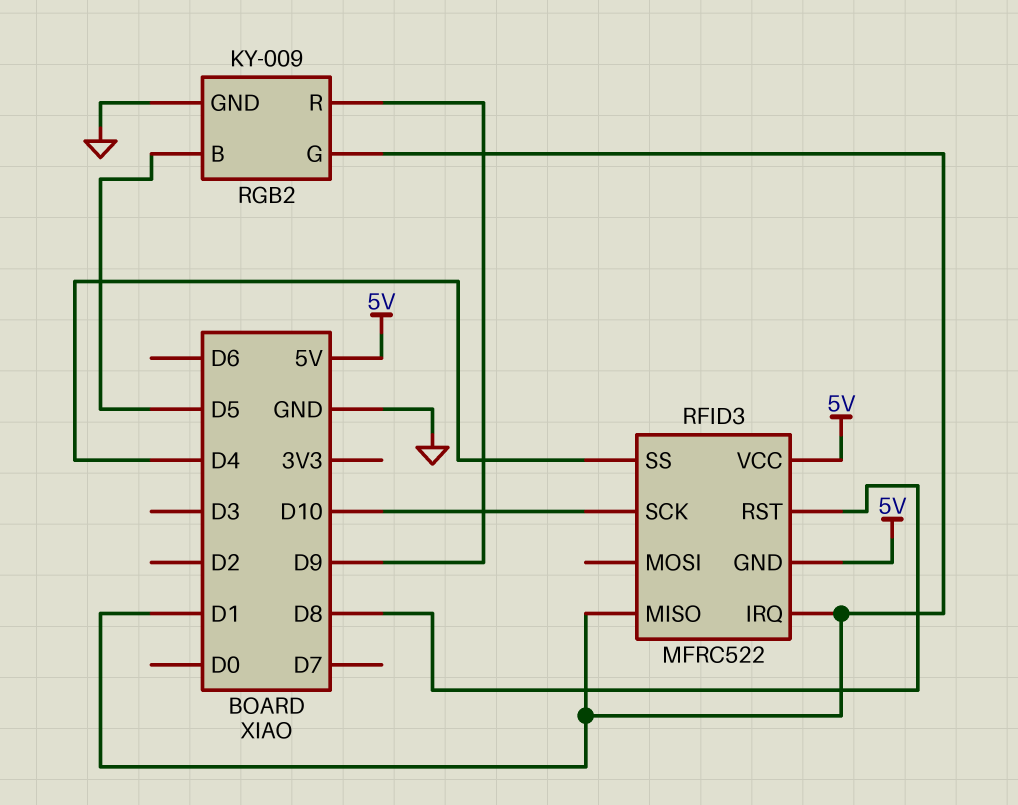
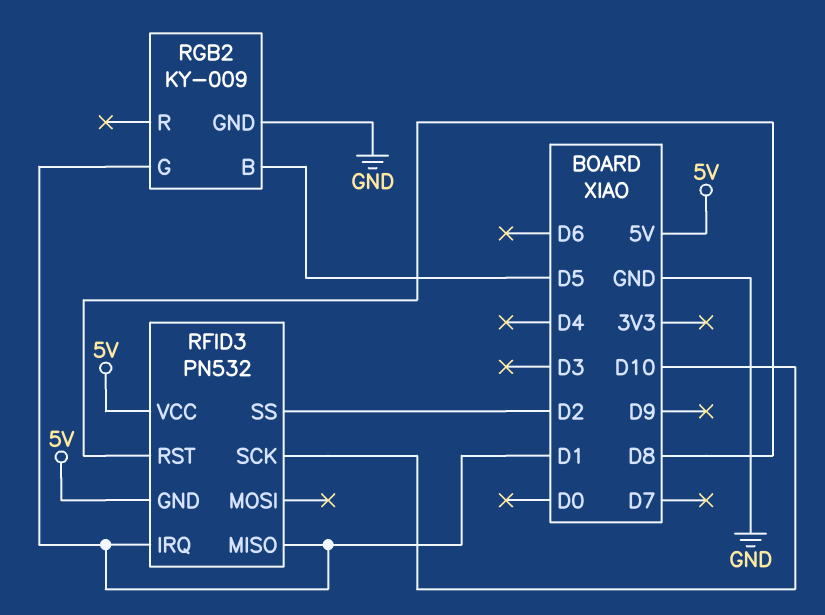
RFID3: MFRC522 -> PN532
RFID3 pin SS: D4 -> D2
RGB2 pin R: D9 -> none

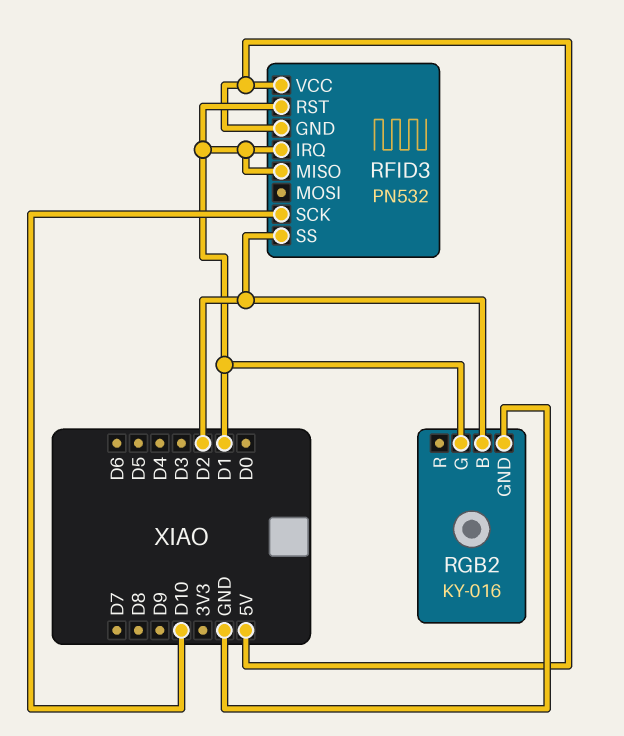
RFID3 pin RST: D8 -> D1
RGB2: KY-009 -> KY-016
RGB2 pin B: D5 -> D2

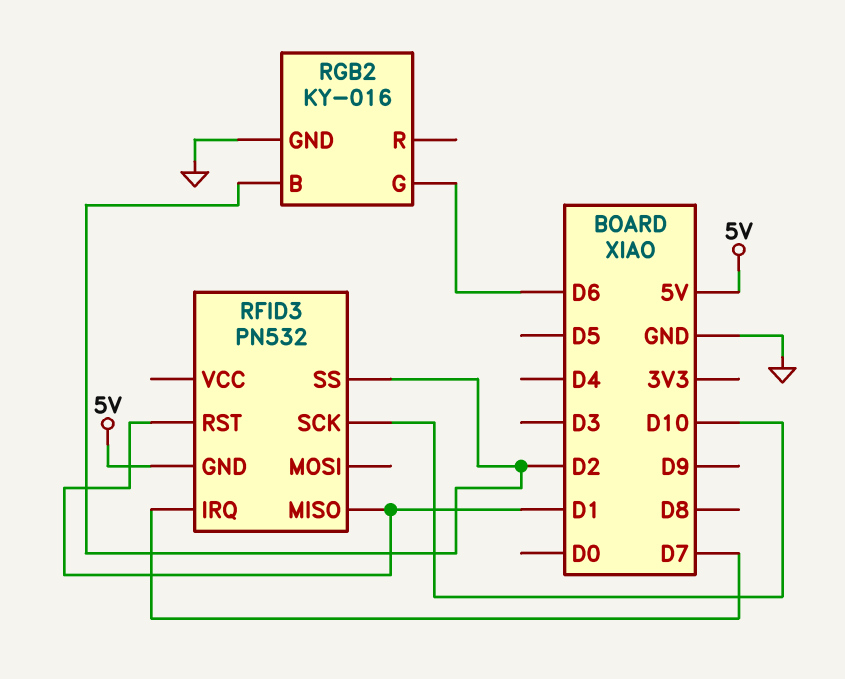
RFID3 pin IRQ: D1 -> D7
RFID3 pin VCC: 5V -> none
RGB2 pin G: D1 -> D6

